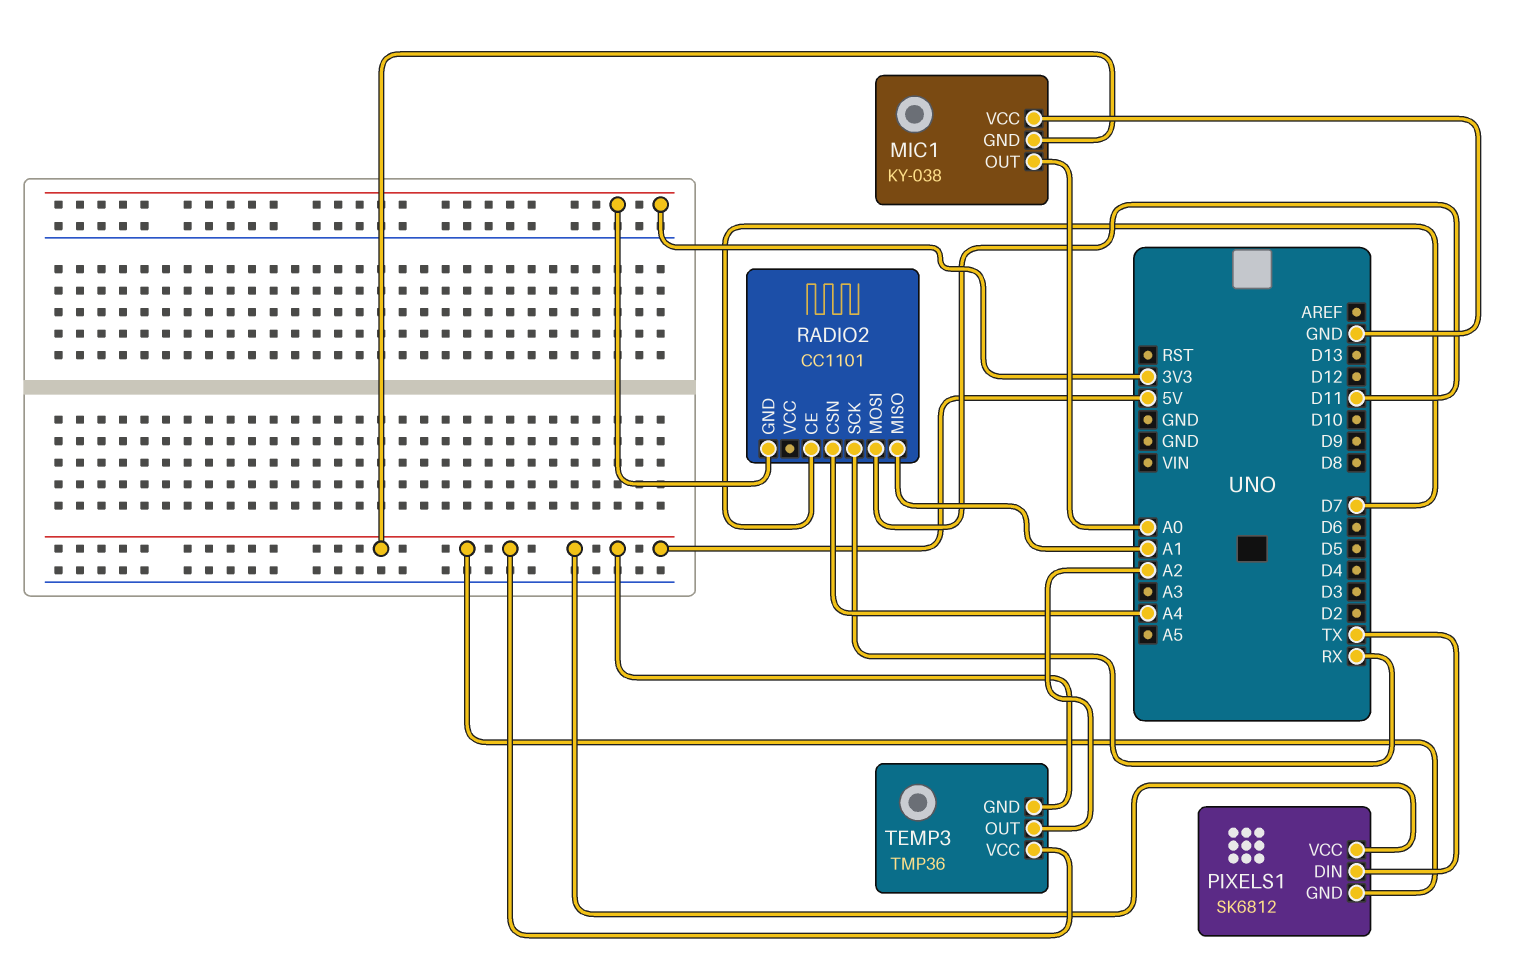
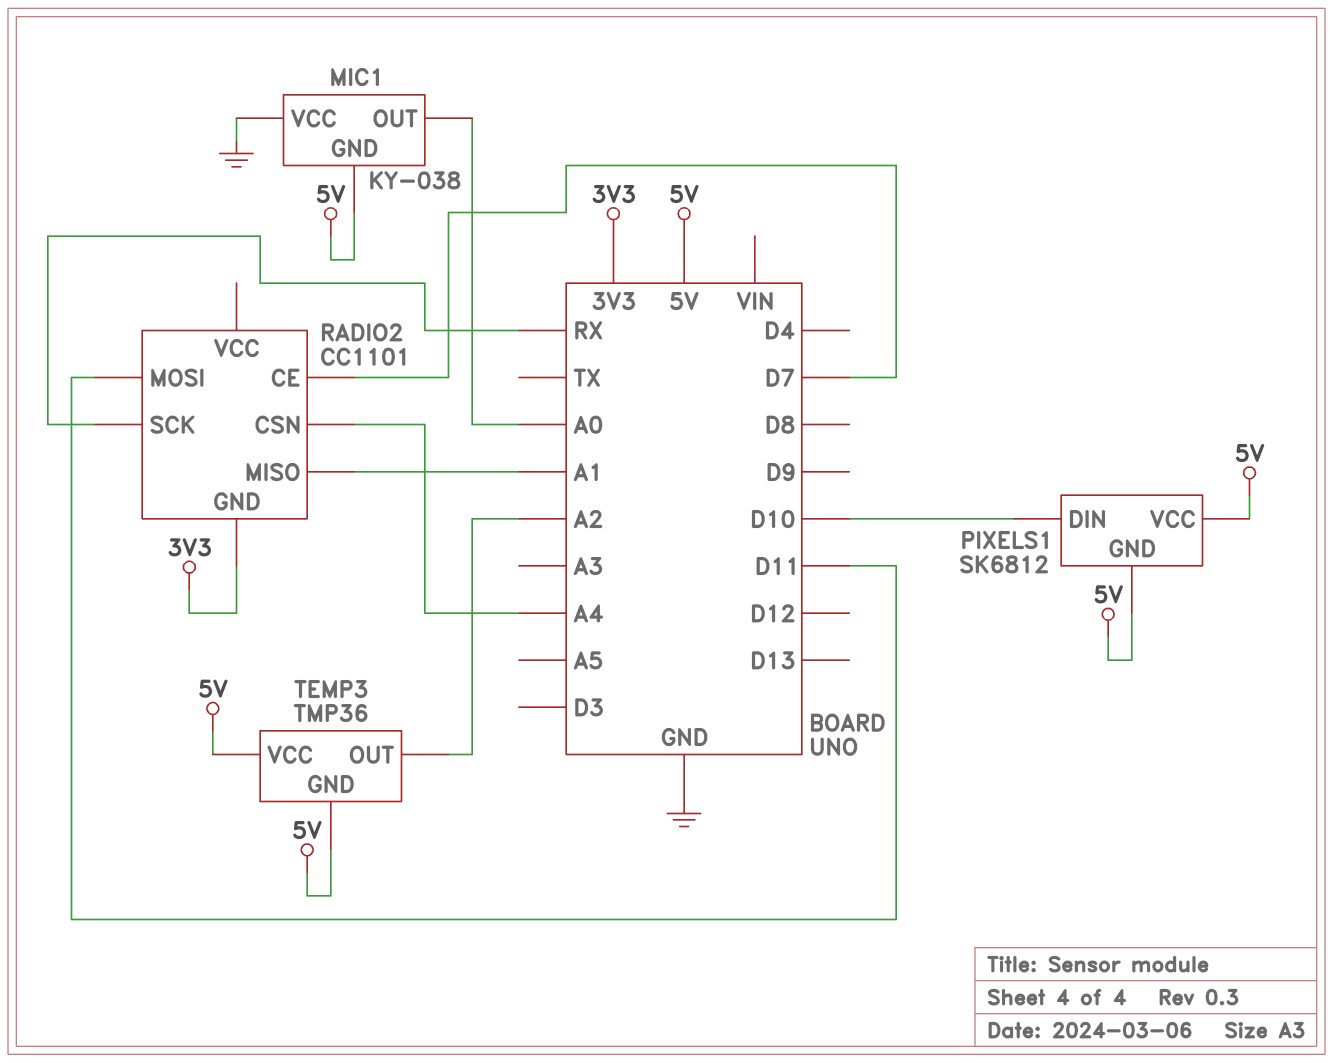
PIXELS1 pin DIN: TX -> D10

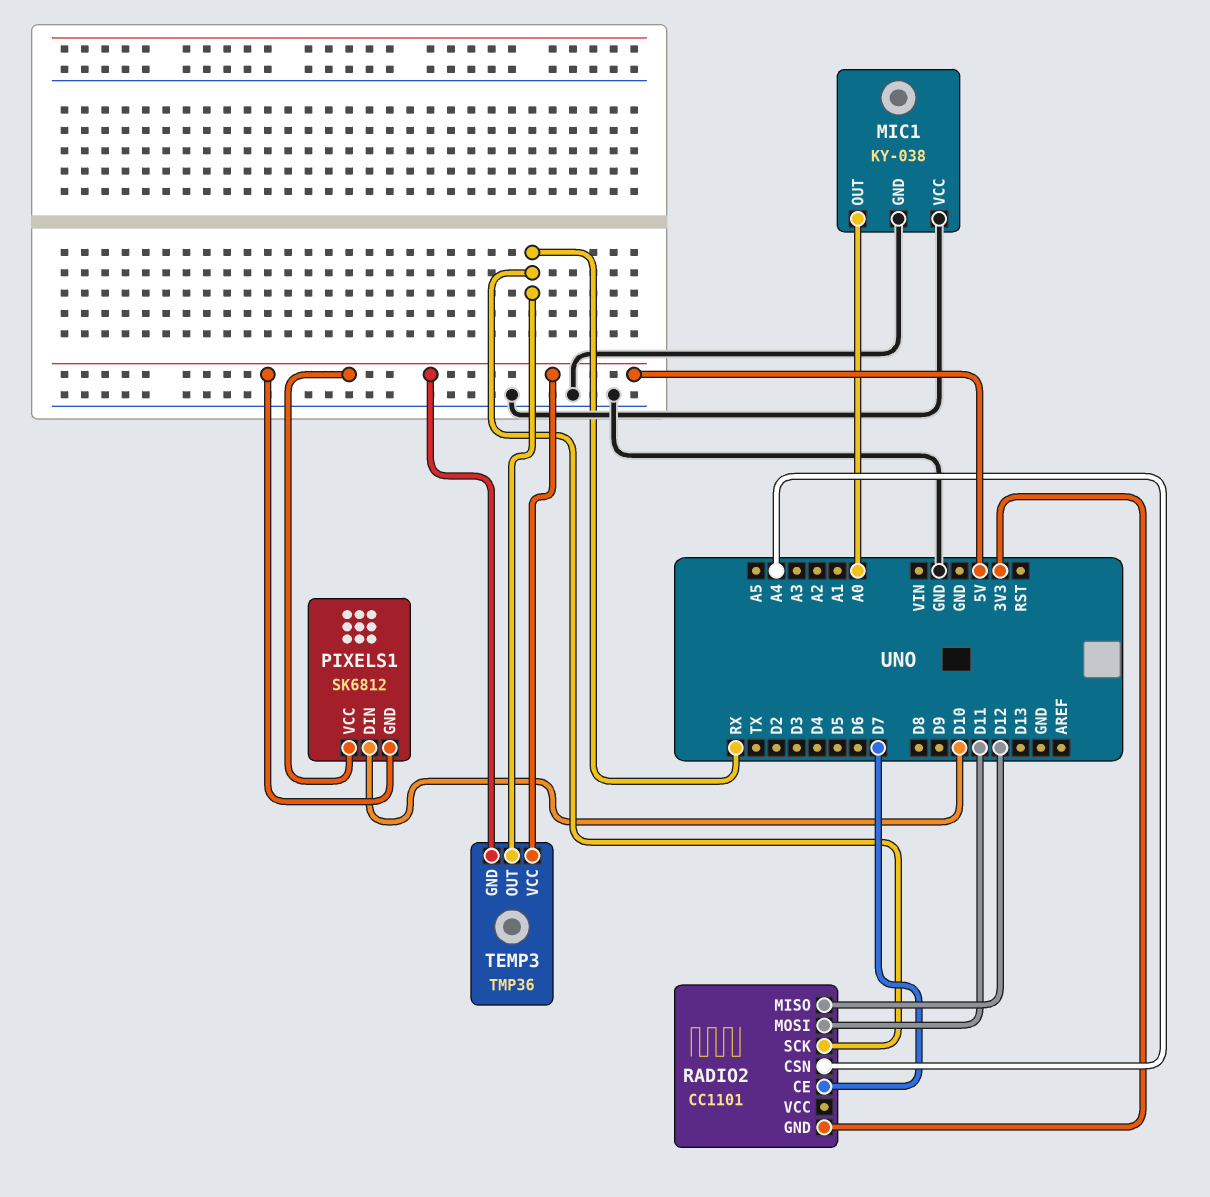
MIC1 pin GND: 5V -> GND
RADIO2 pin MISO: A1 -> D12
TEMP3 pin OUT: A2 -> RX

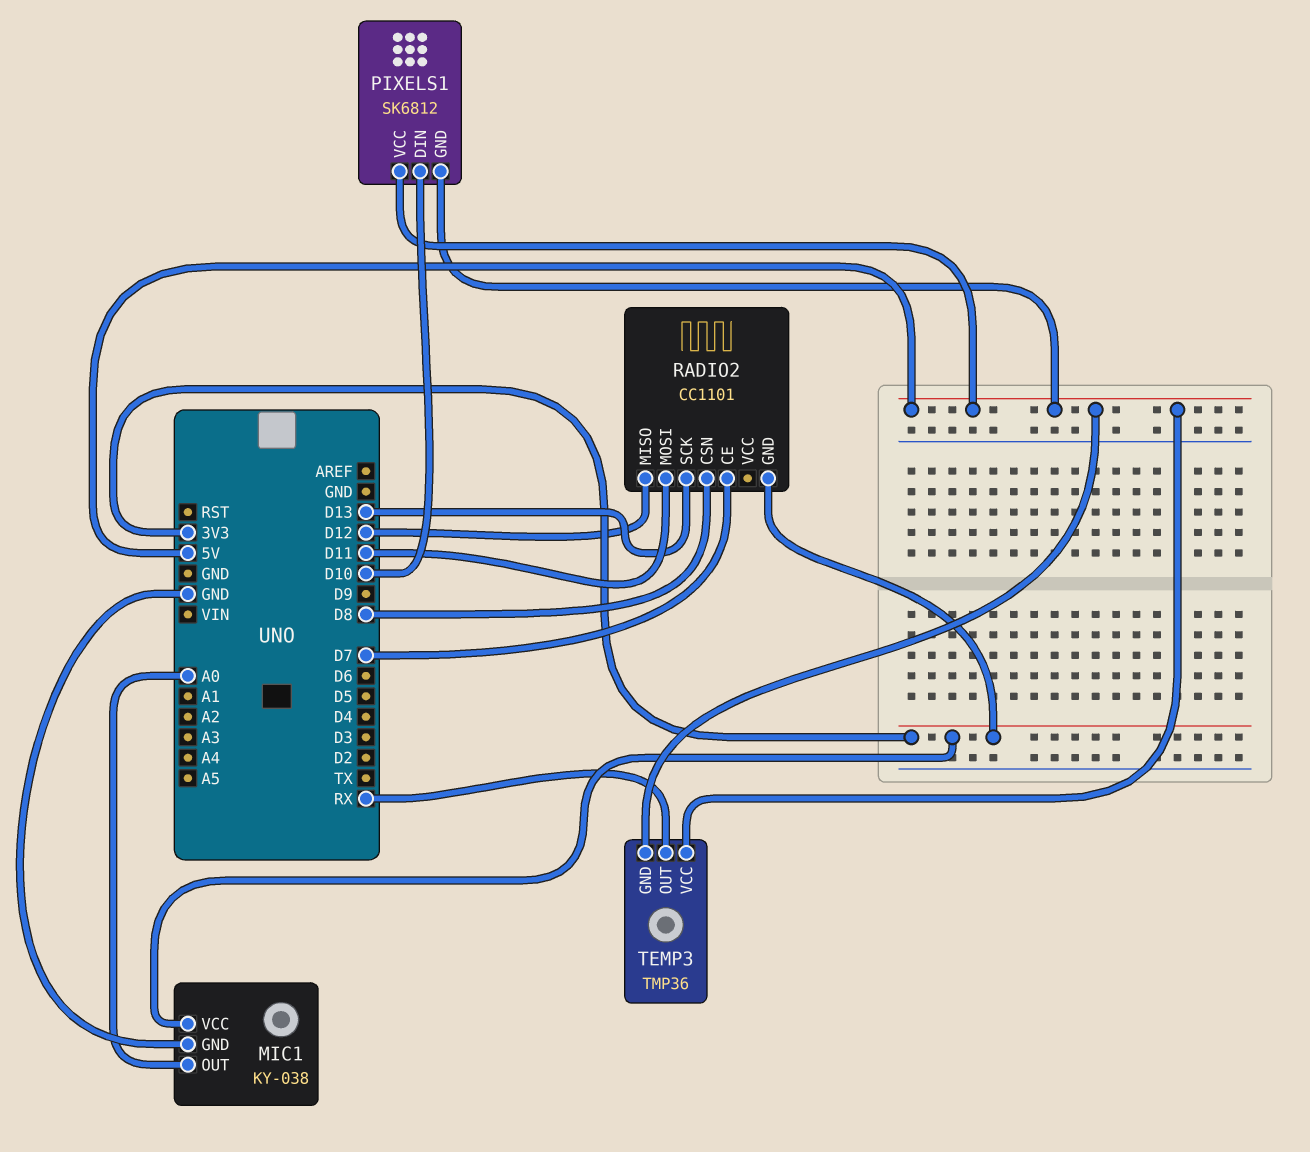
MIC1 pin VCC: GND -> 3V3
RADIO2 pin CSN: A4 -> D8
RADIO2 pin SCK: RX -> D13

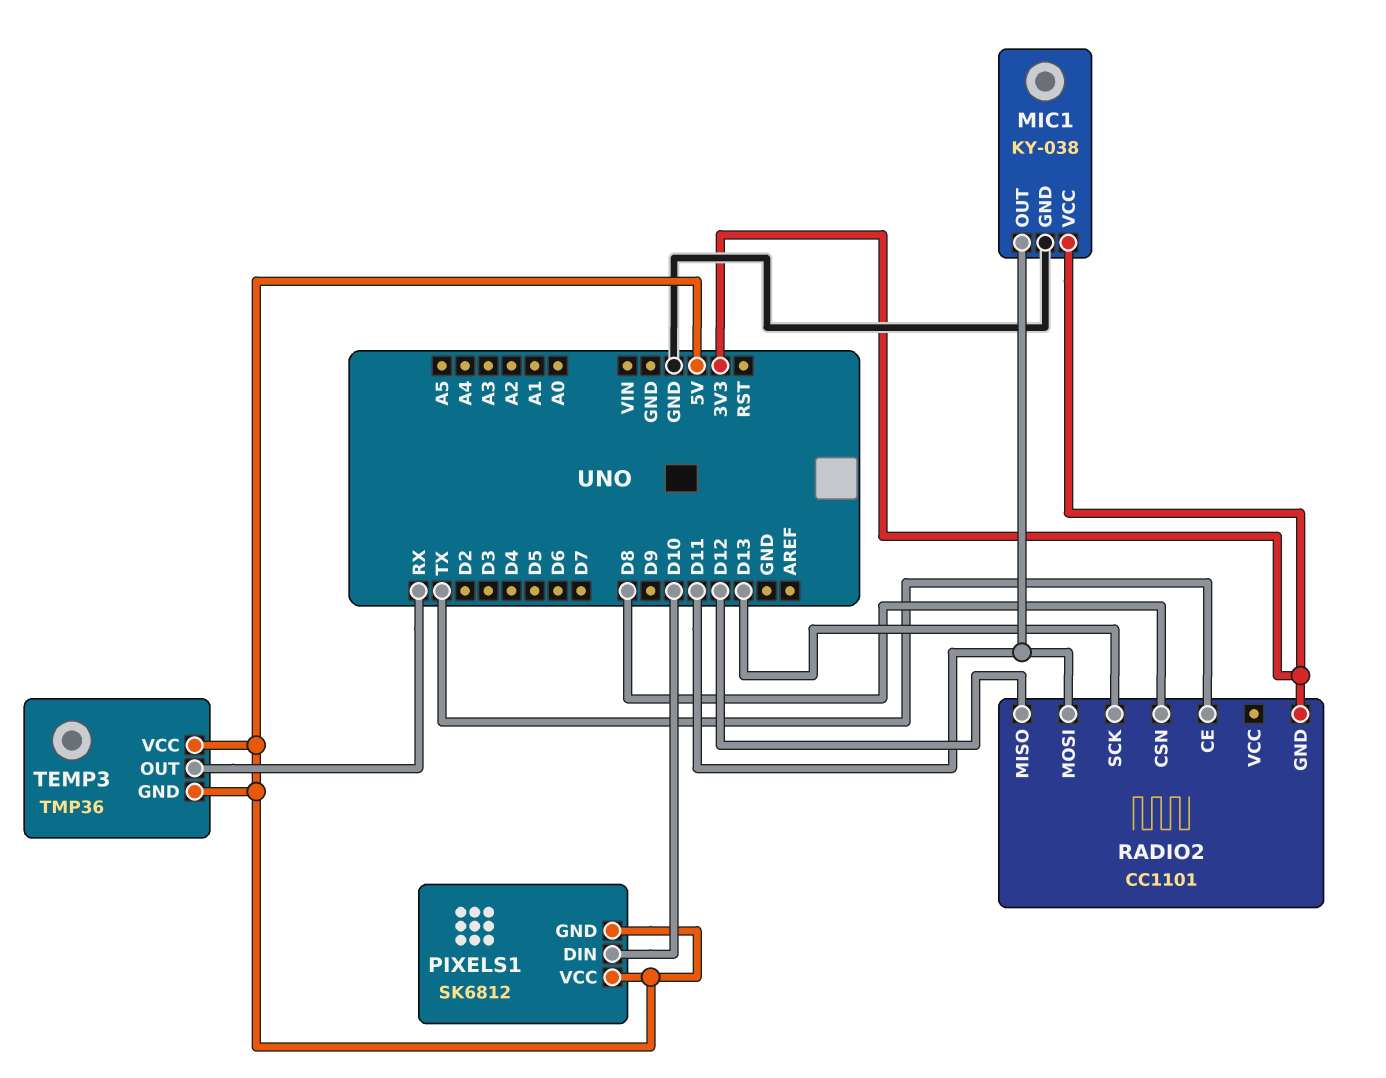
MIC1 pin OUT: A0 -> D11
RADIO2 pin CE: D7 -> TX

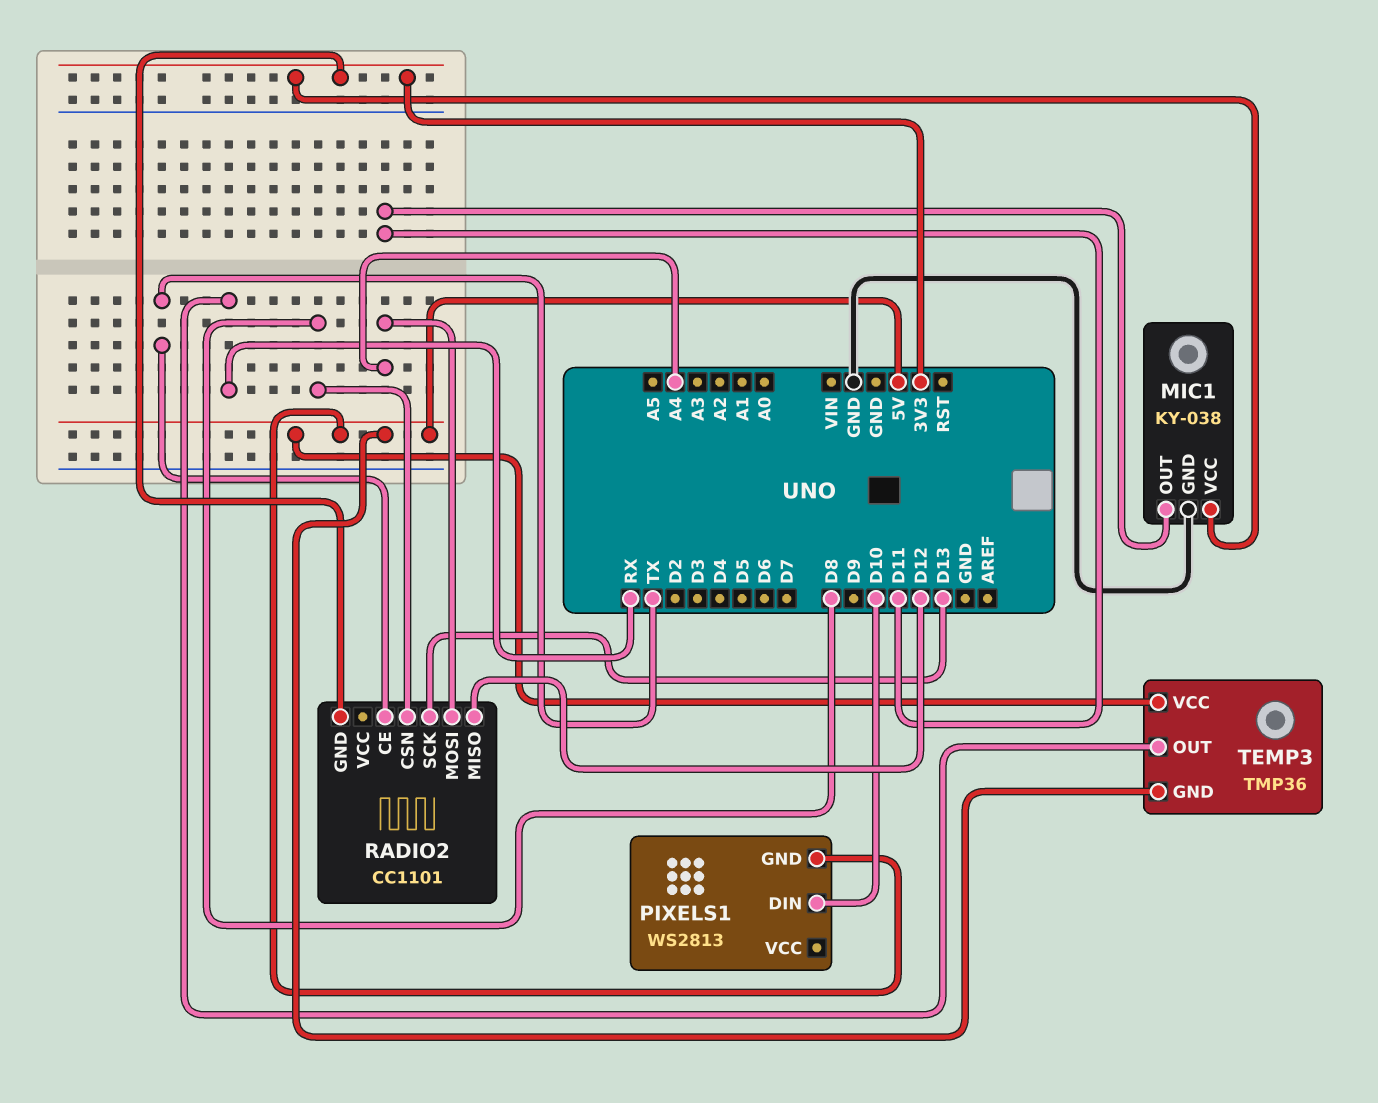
PIXELS1: SK6812 -> WS2813
PIXELS1 pin VCC: 5V -> none
RADIO2 pin MOSI: D11 -> A4

